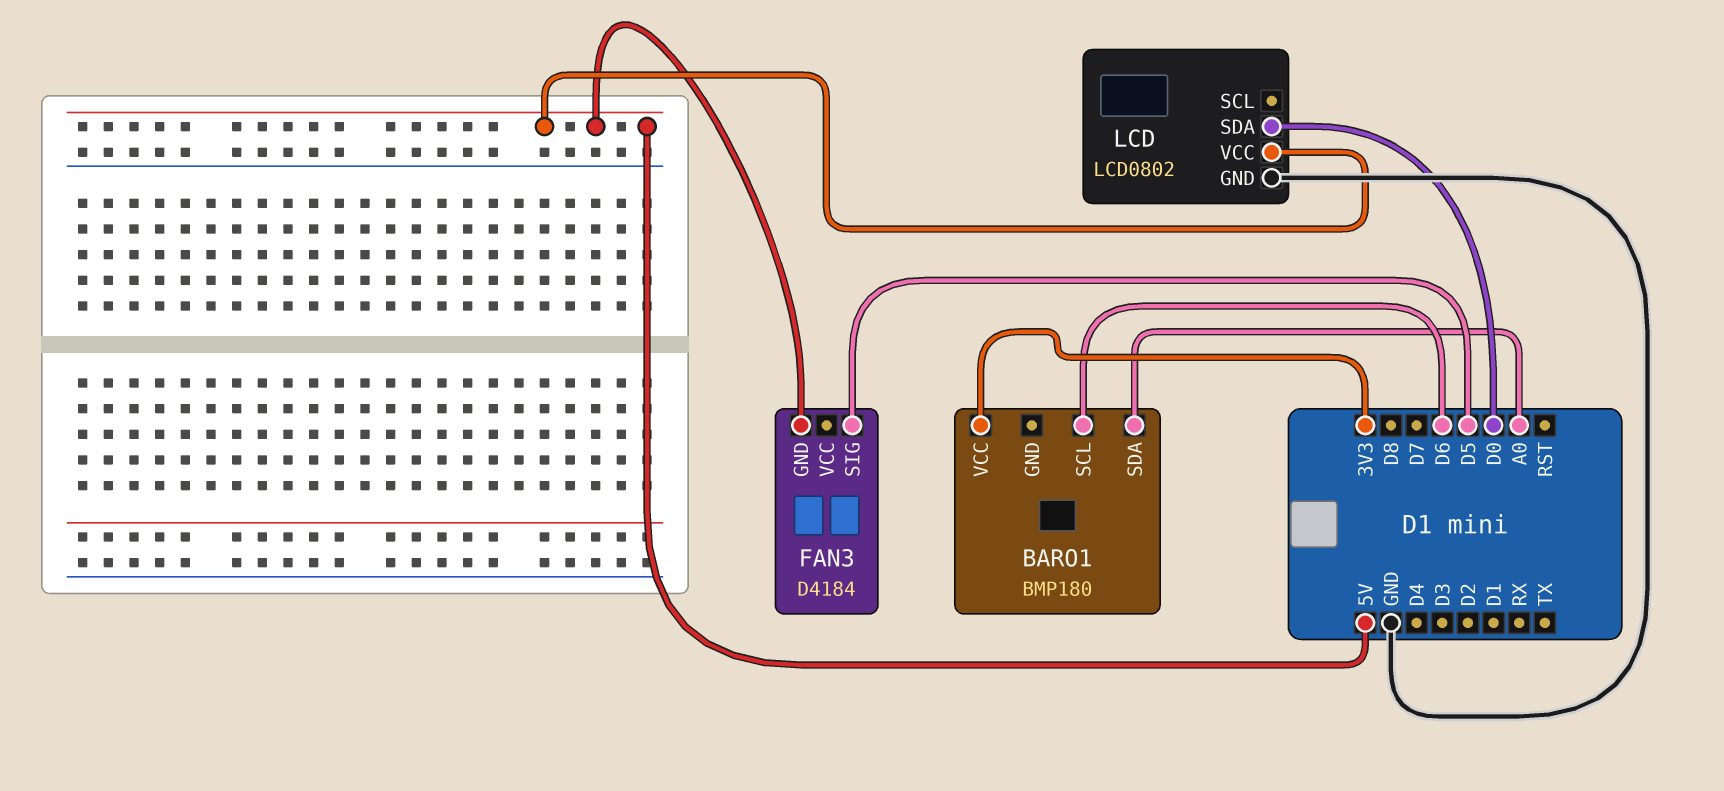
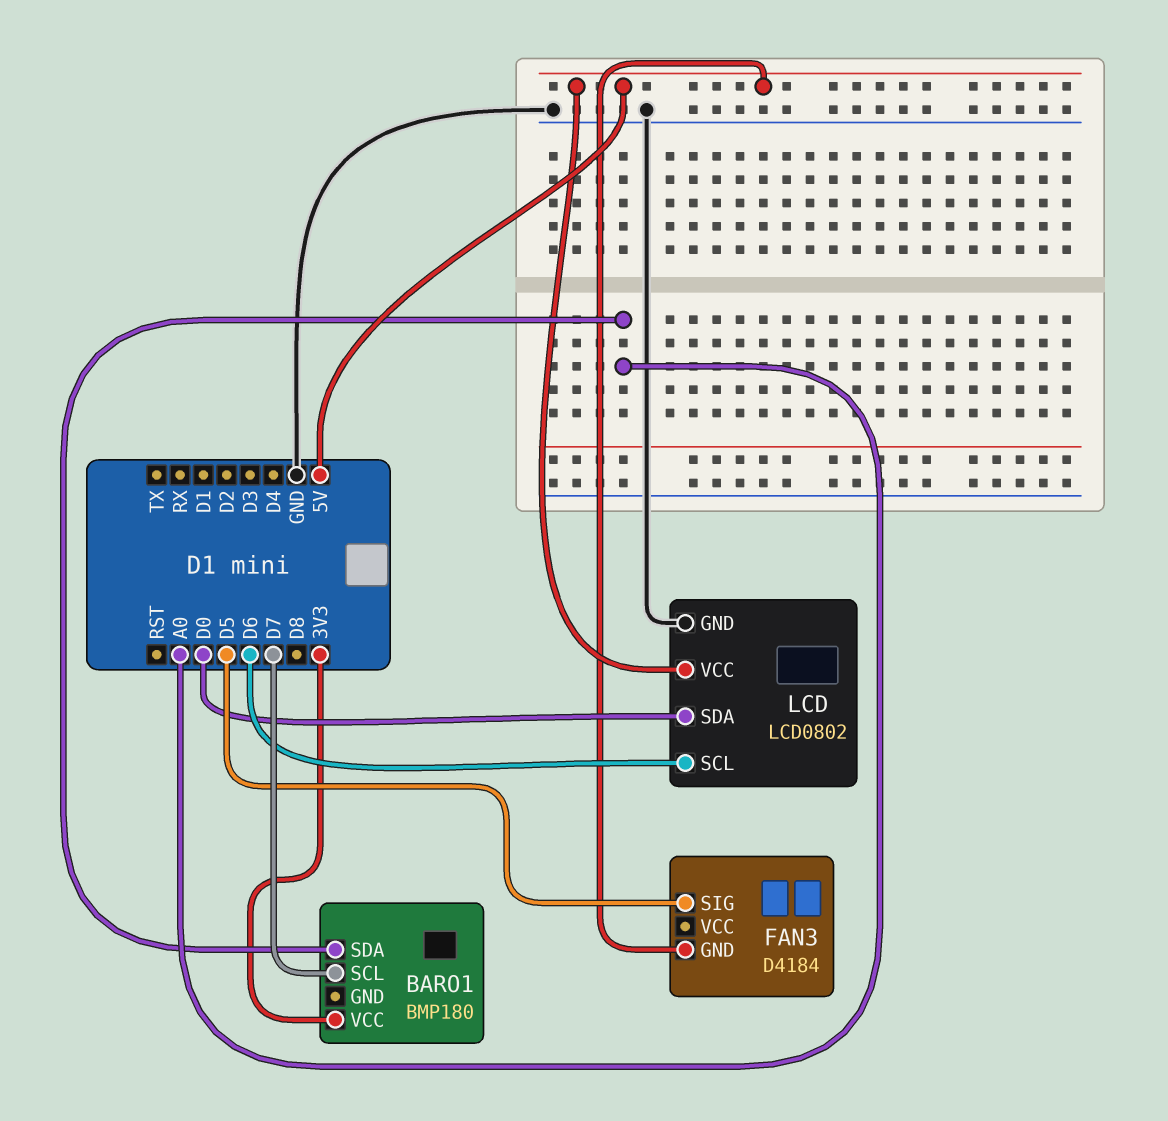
BARO1 pin SCL: D6 -> D7
LCD pin SCL: none -> D6

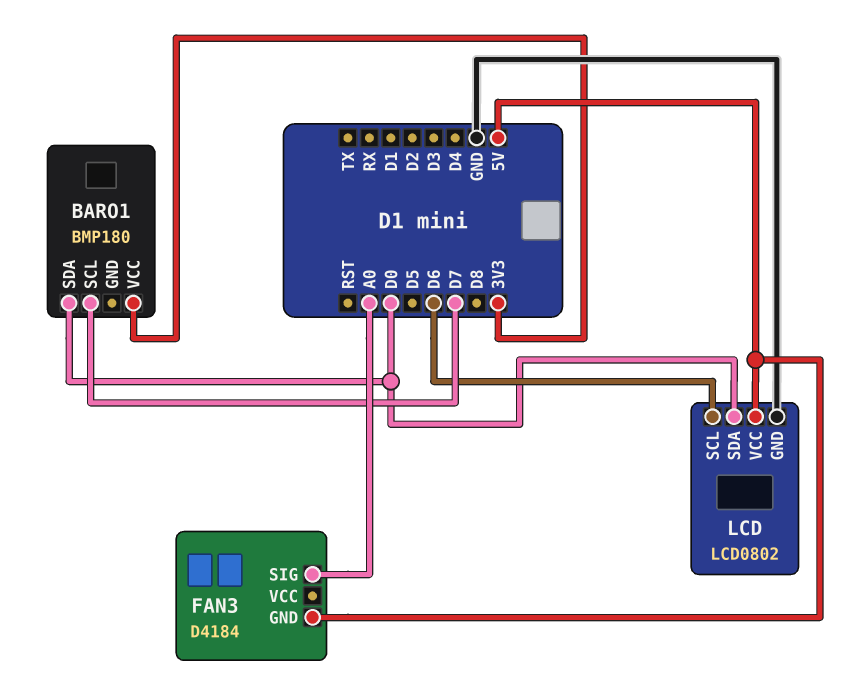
BARO1 pin SDA: A0 -> D0
FAN3 pin SIG: D5 -> A0

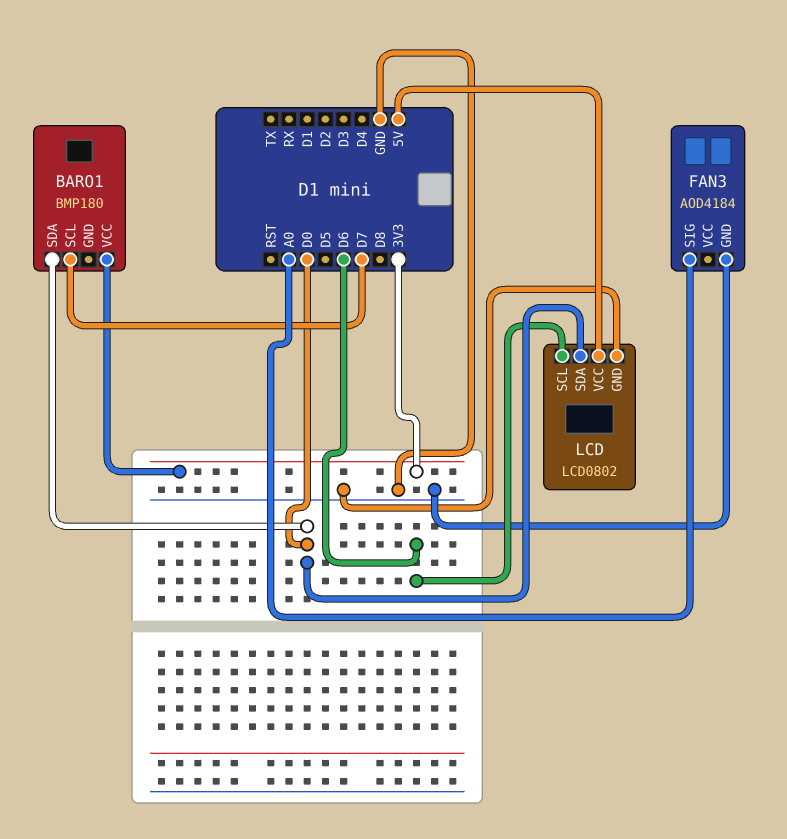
FAN3: D4184 -> AOD4184
FAN3 pin GND: 5V -> GND

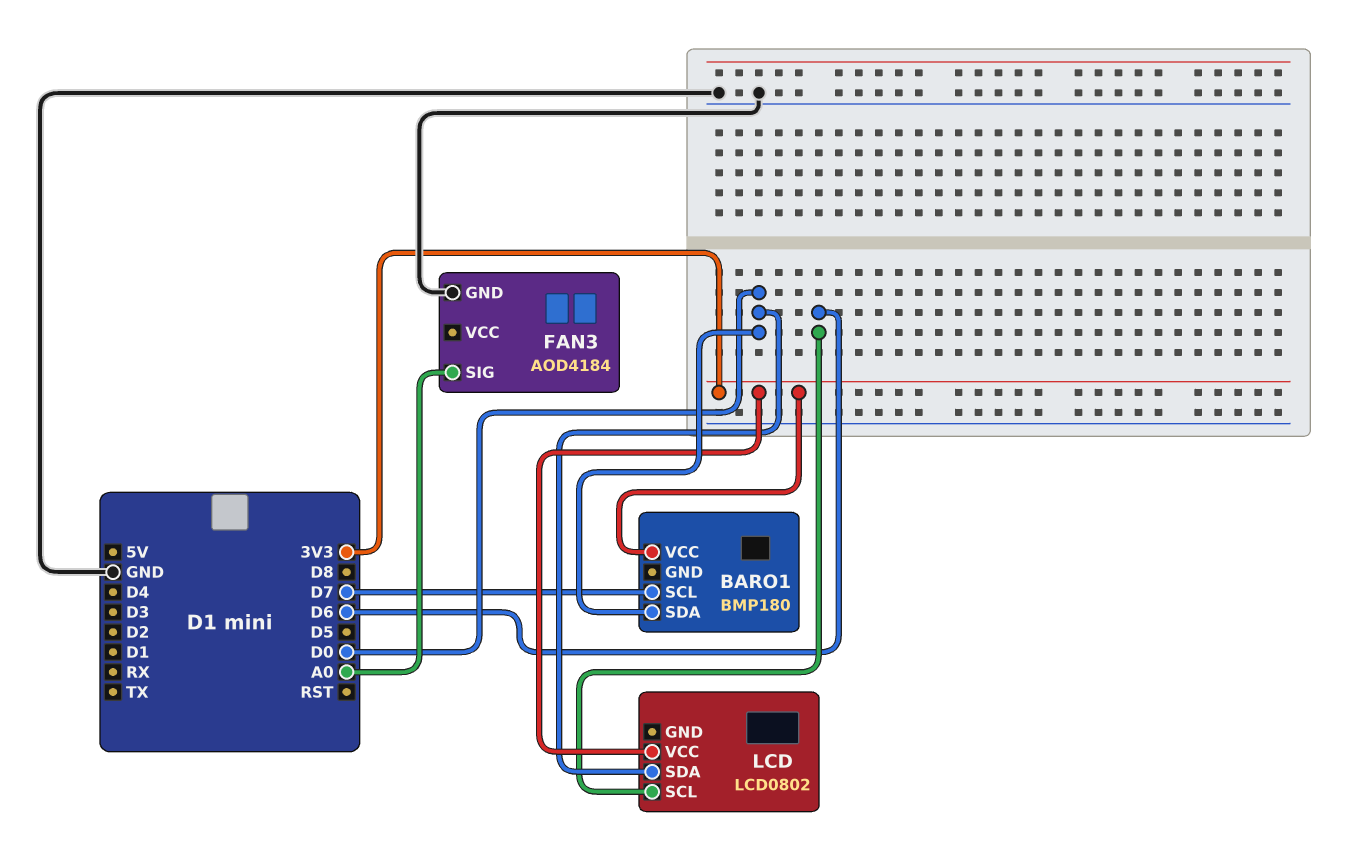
LCD pin GND: GND -> none
LCD pin VCC: 5V -> 3V3

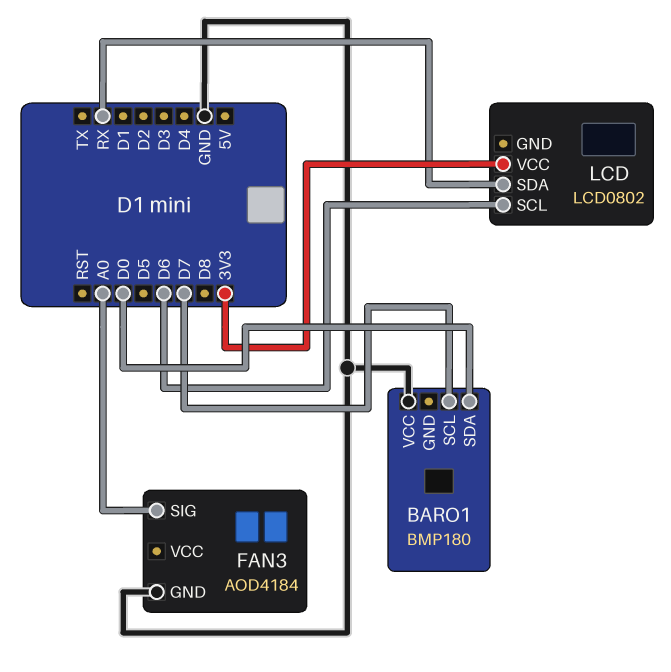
BARO1 pin VCC: 3V3 -> GND
LCD pin SDA: D0 -> RX

